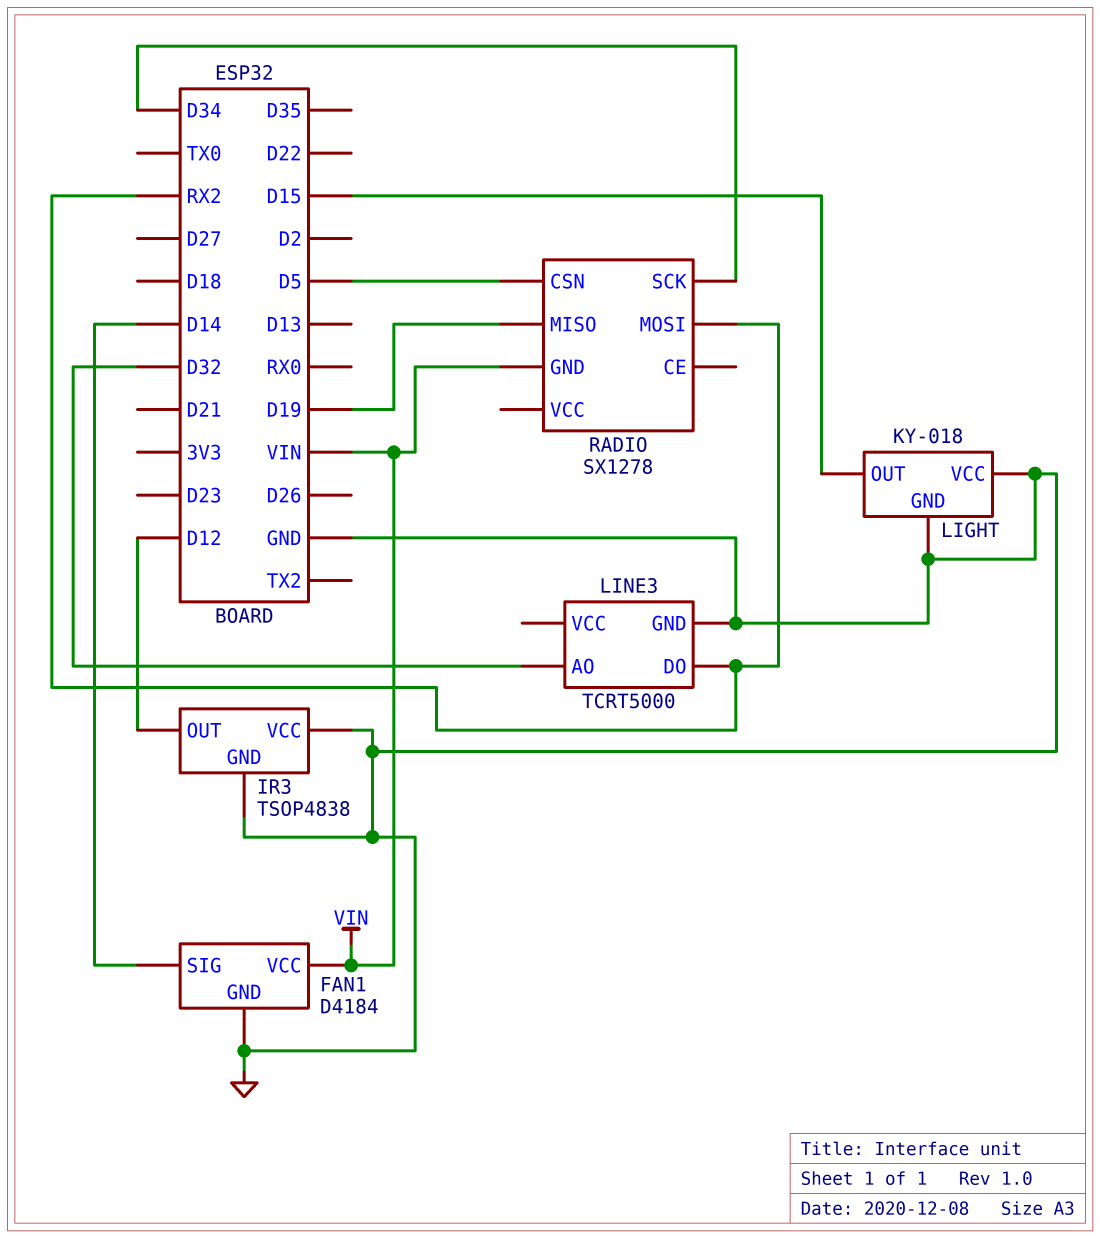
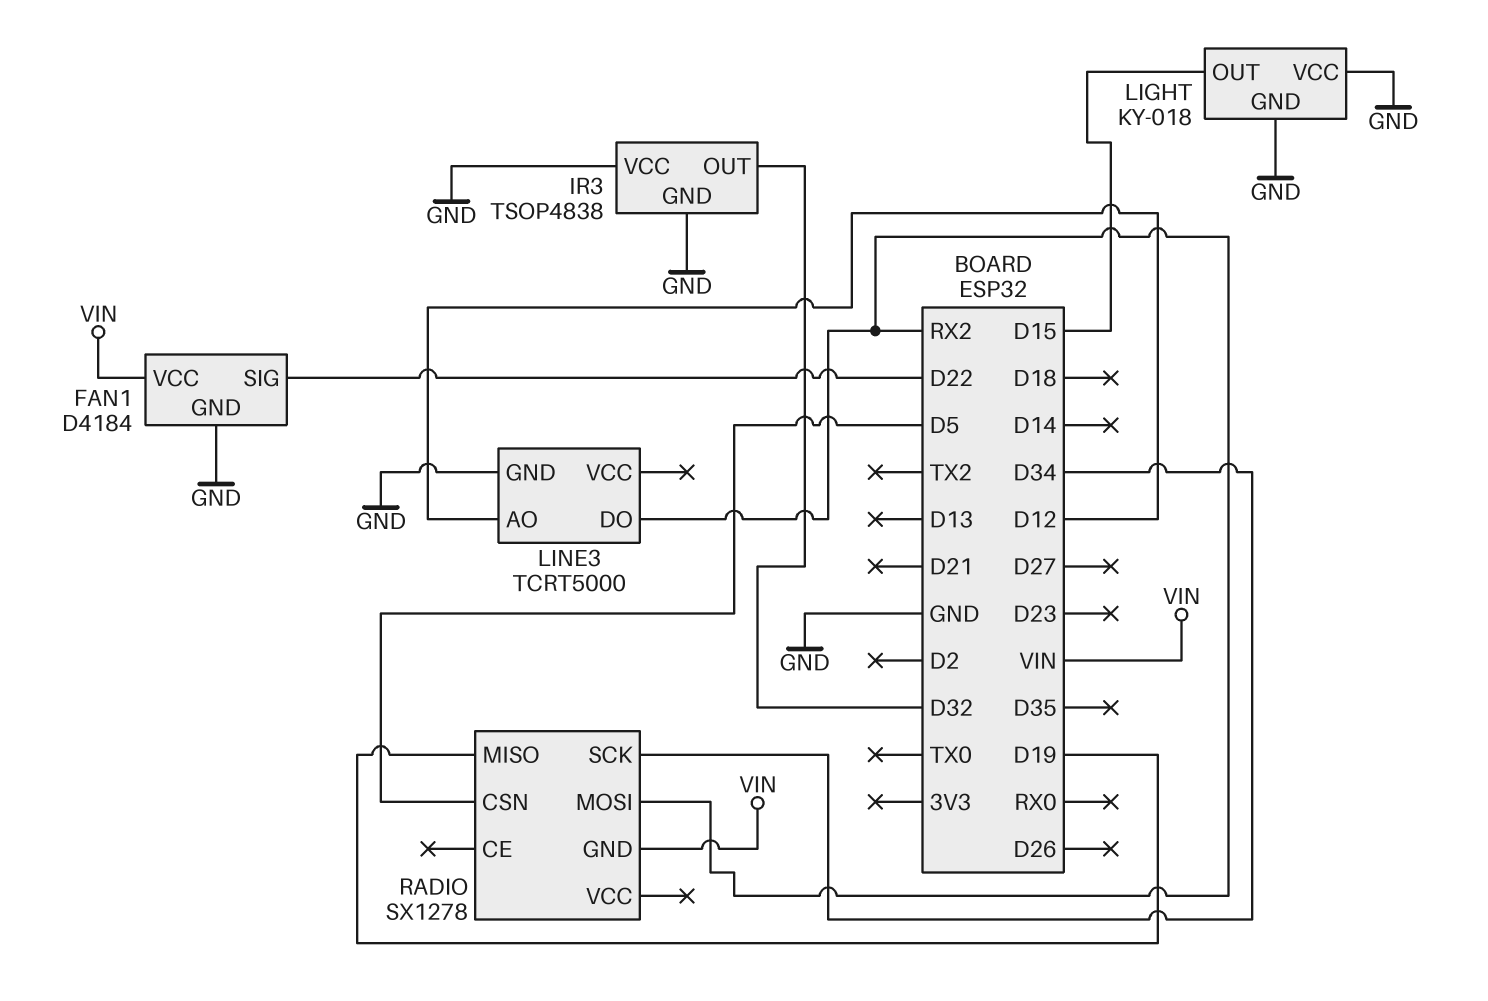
FAN1 pin SIG: D14 -> D22
IR3 pin OUT: D12 -> D32
LINE3 pin AO: D32 -> D12

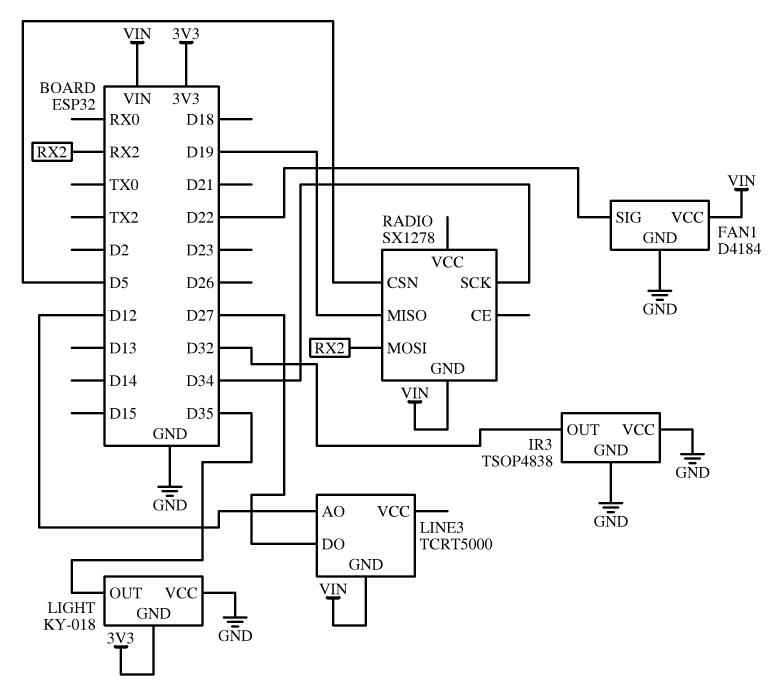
LIGHT pin GND: GND -> 3V3
LIGHT pin OUT: D15 -> D35
LINE3 pin DO: RX2 -> D27
LINE3 pin GND: GND -> VIN

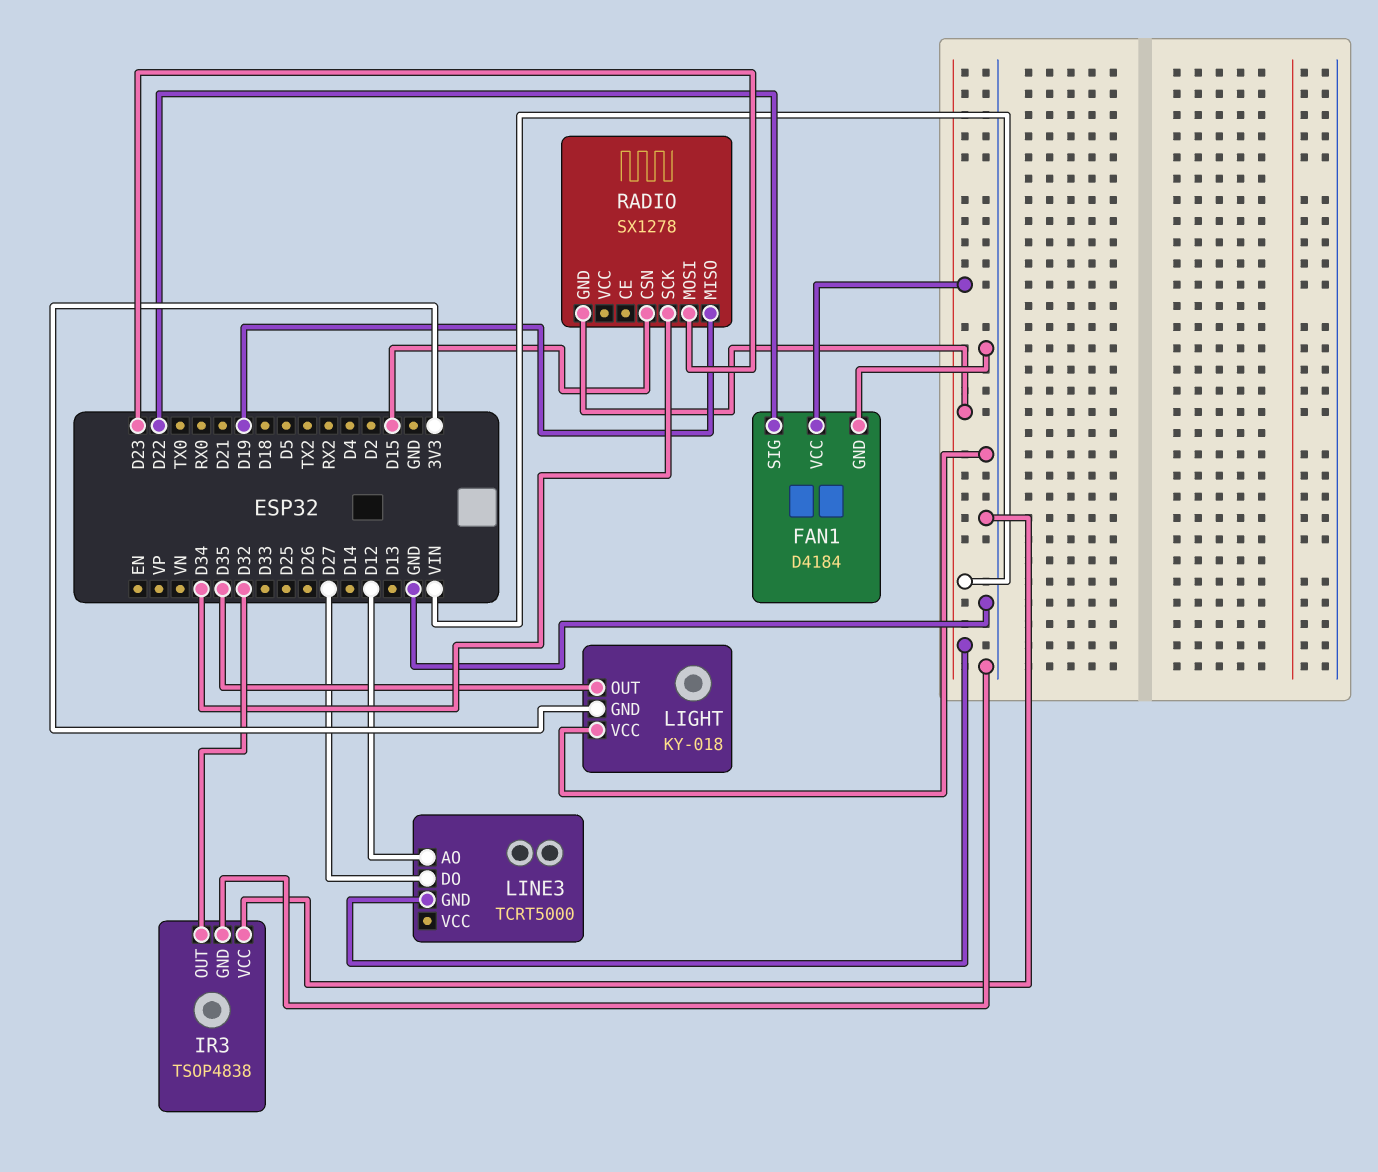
RADIO pin CSN: D5 -> D15
RADIO pin MOSI: RX2 -> D23

